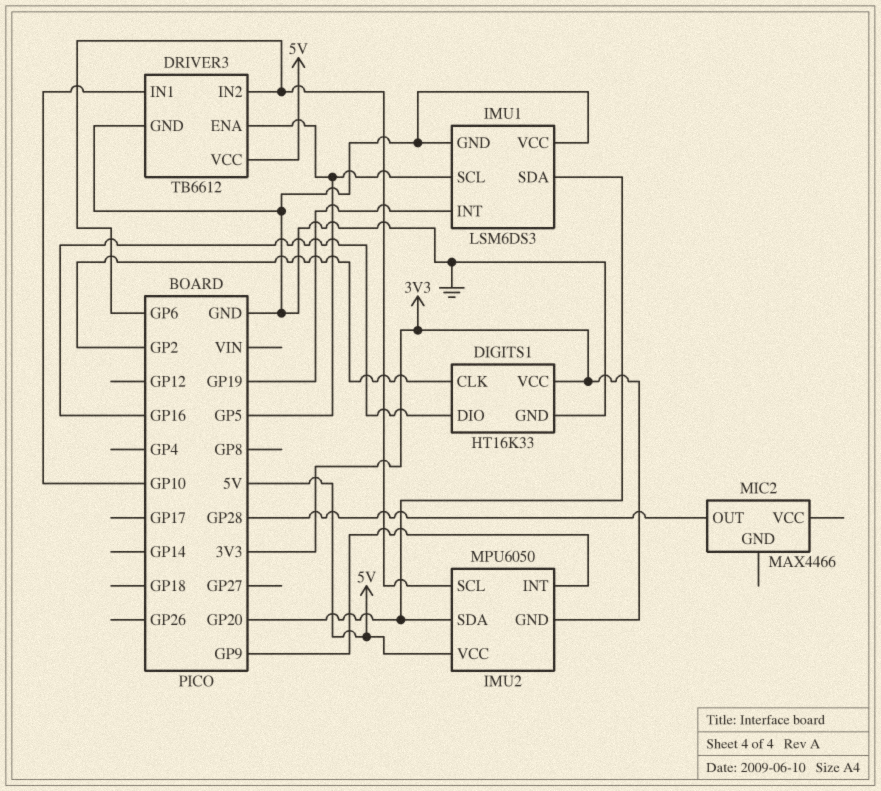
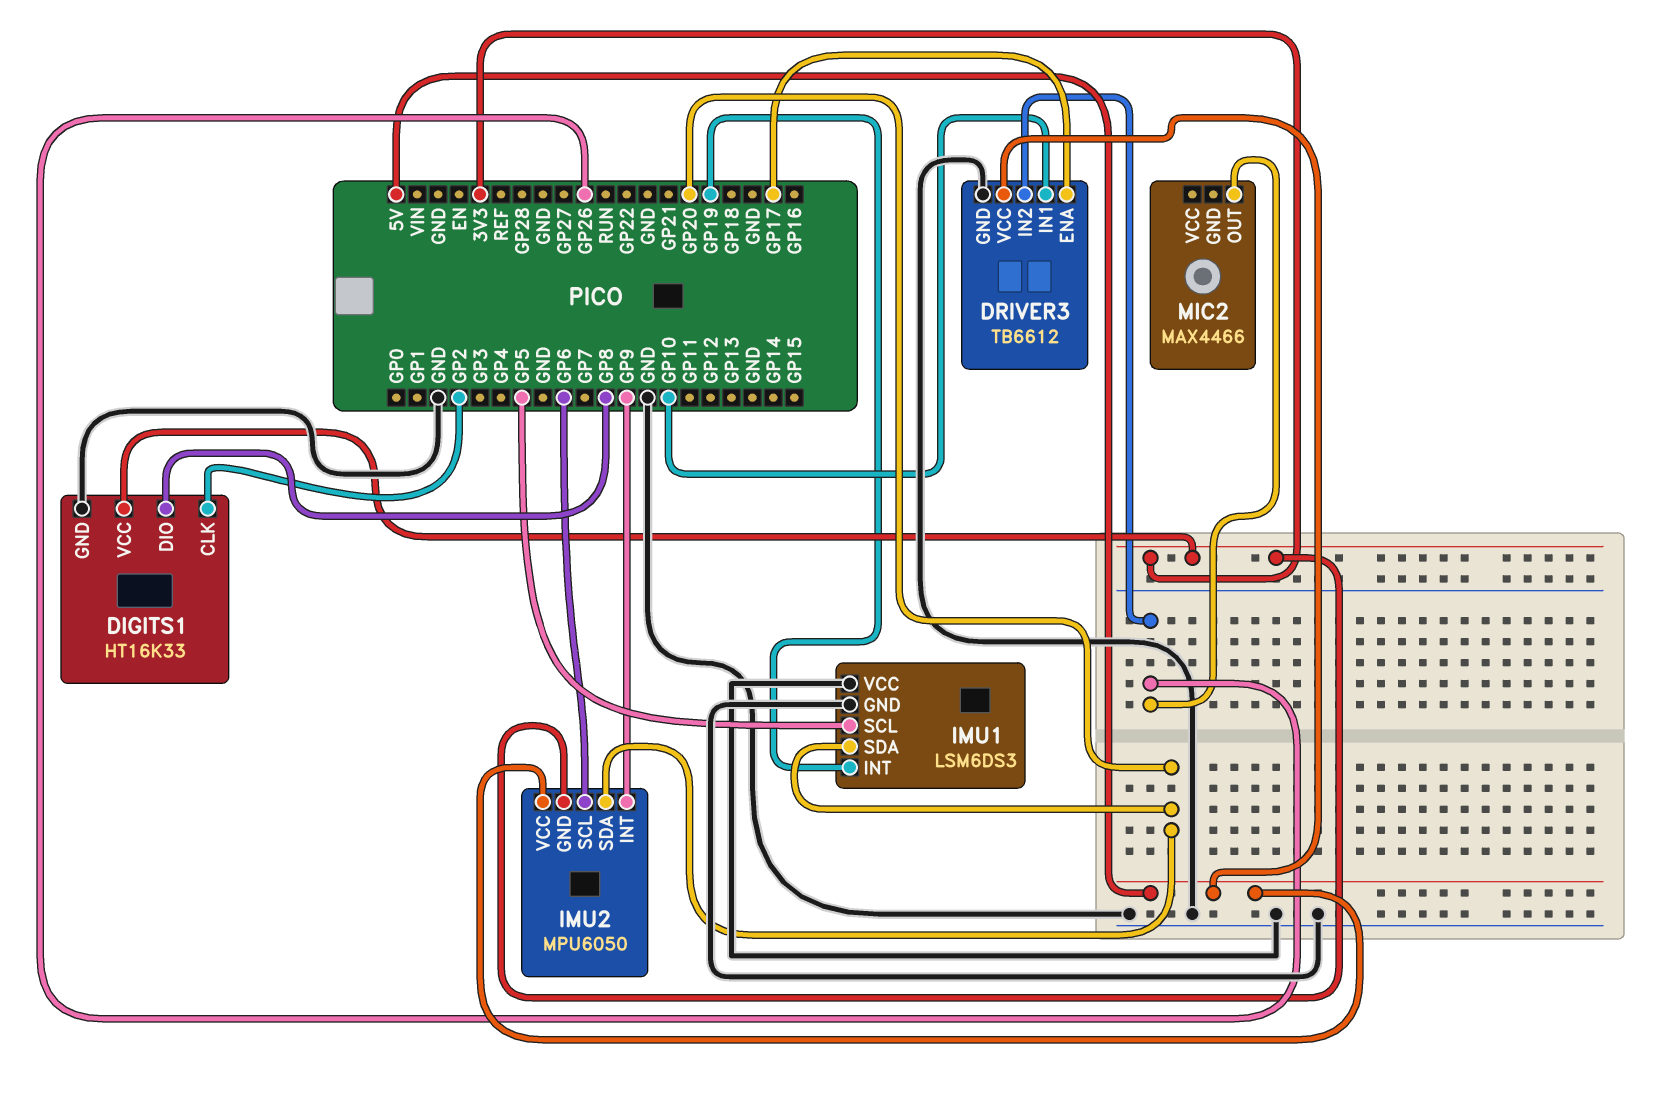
DIGITS1 pin DIO: GP16 -> GP8
DRIVER3 pin ENA: GP5 -> GP17
DRIVER3 pin IN2: GP6 -> GP26
MIC2 pin OUT: GP28 -> GP26

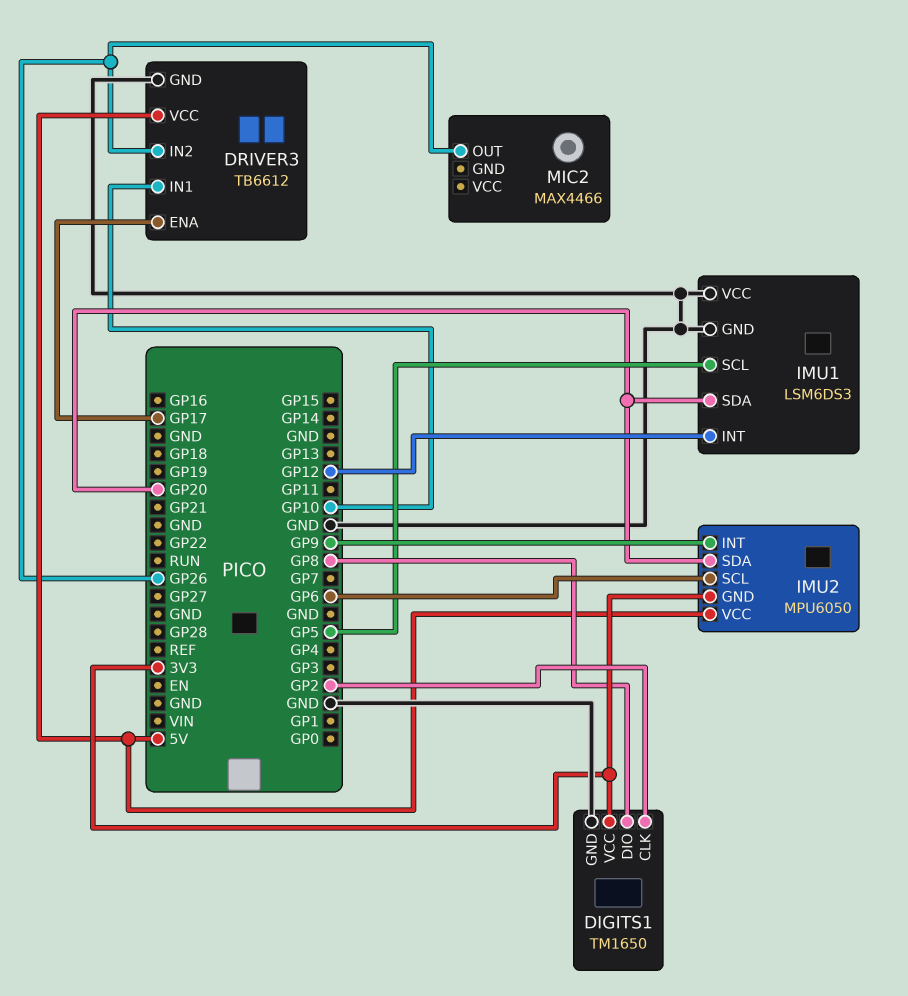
DIGITS1: HT16K33 -> TM1650
IMU1 pin INT: GP19 -> GP12

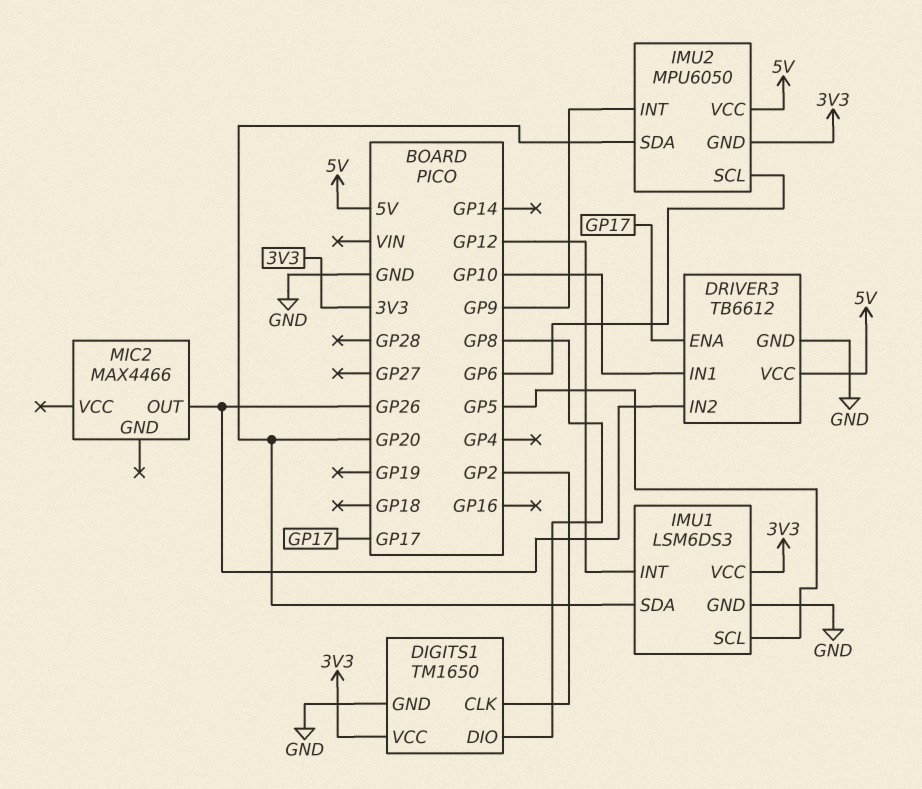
IMU1 pin VCC: GND -> 3V3

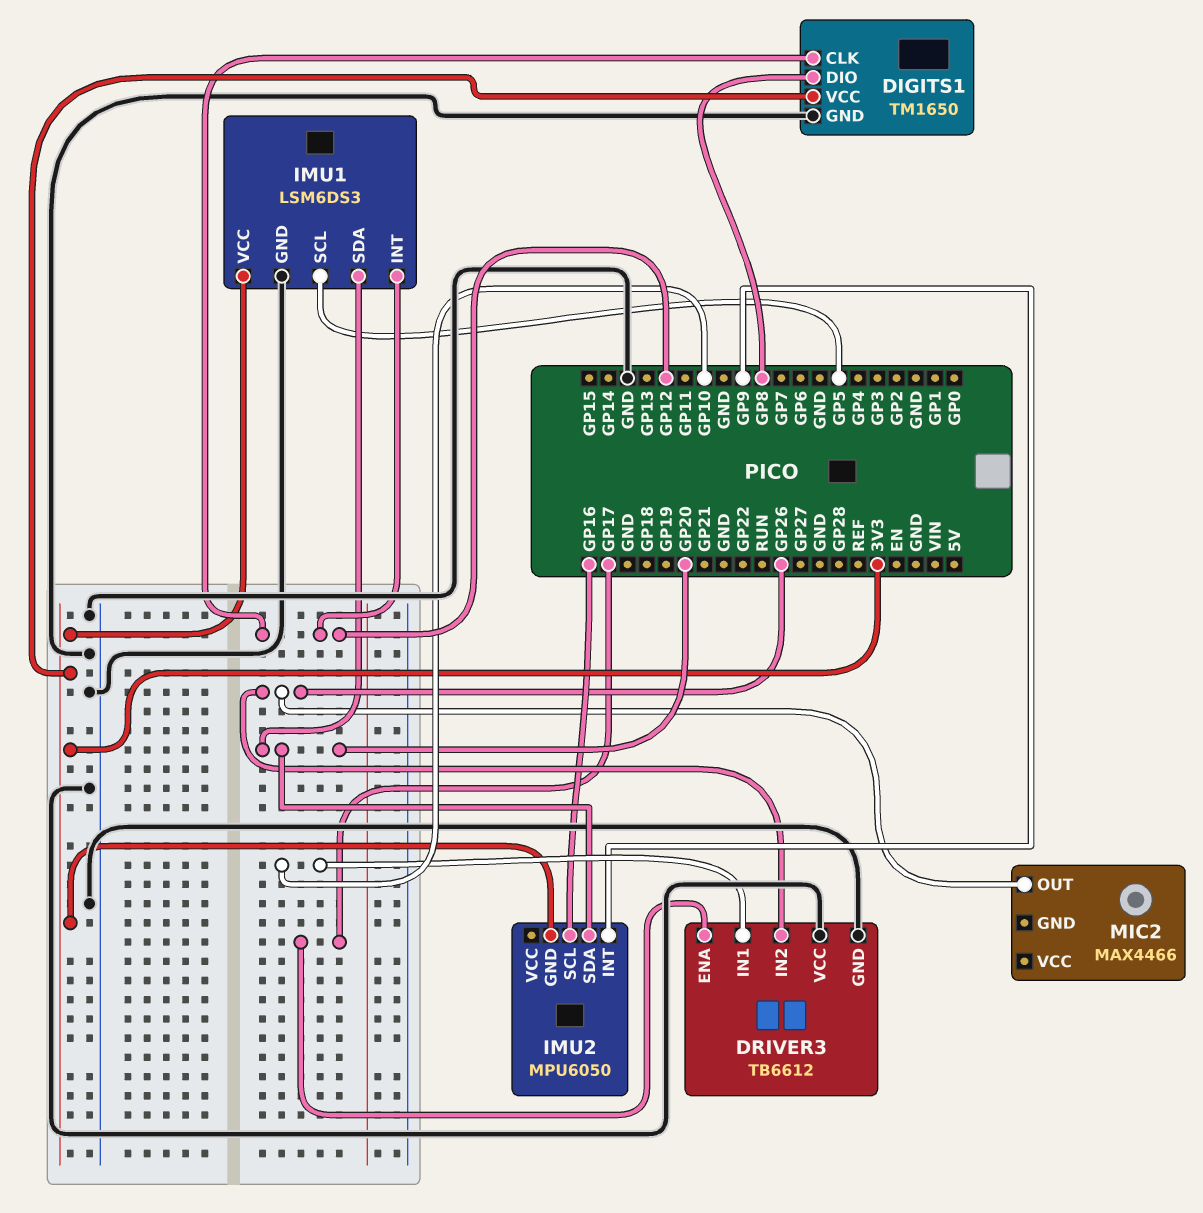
DIGITS1 pin CLK: GP2 -> GP12
DRIVER3 pin VCC: 5V -> GND
IMU2 pin SCL: GP6 -> GP16
IMU2 pin VCC: 5V -> none

